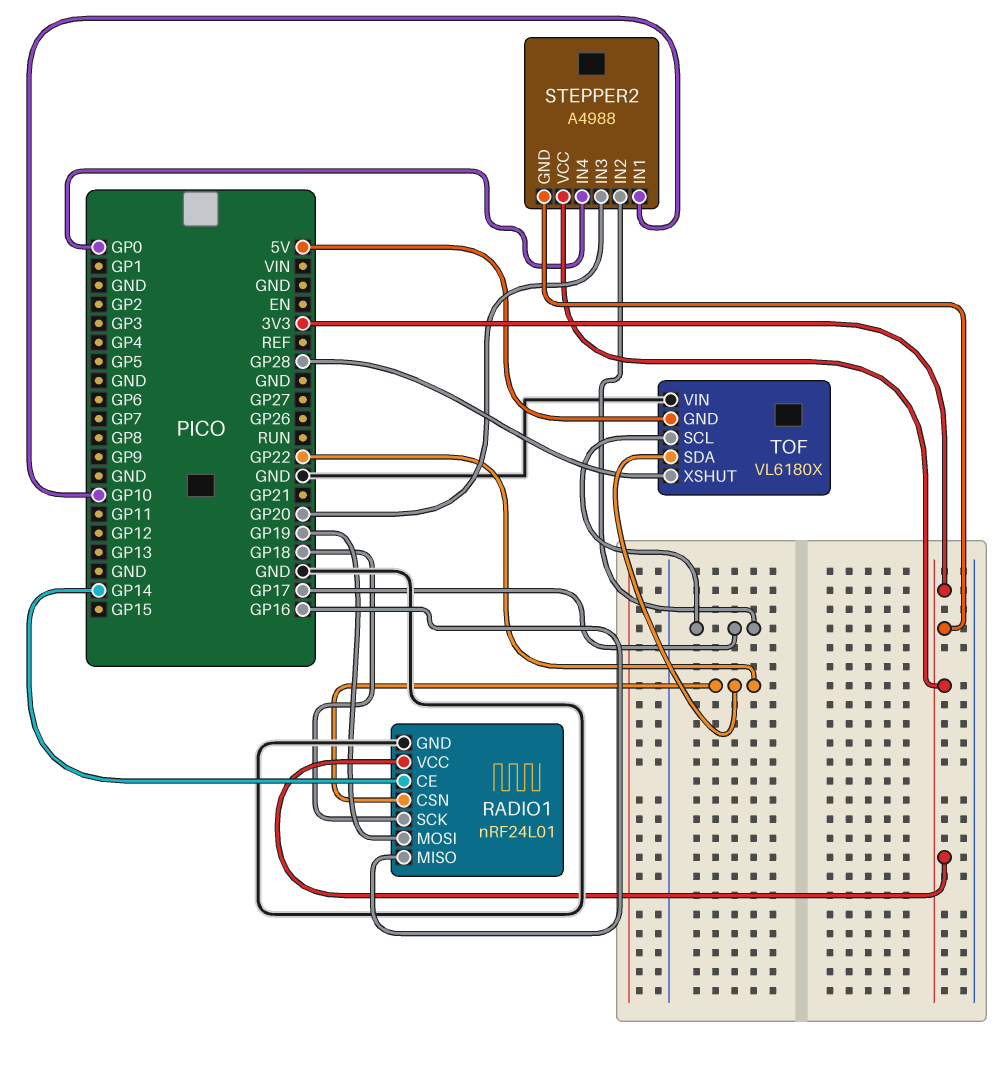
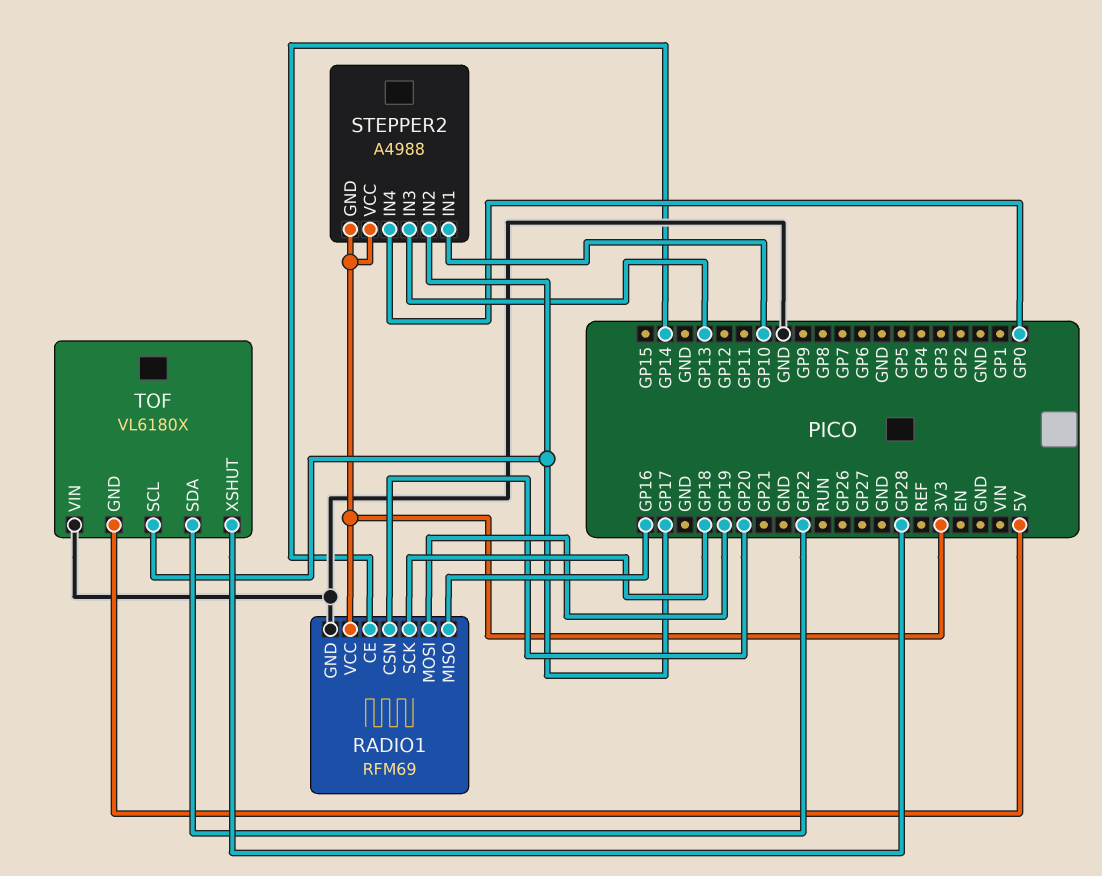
RADIO1: nRF24L01 -> RFM69
RADIO1 pin CSN: GP22 -> GP20
STEPPER2 pin IN3: GP20 -> GP13

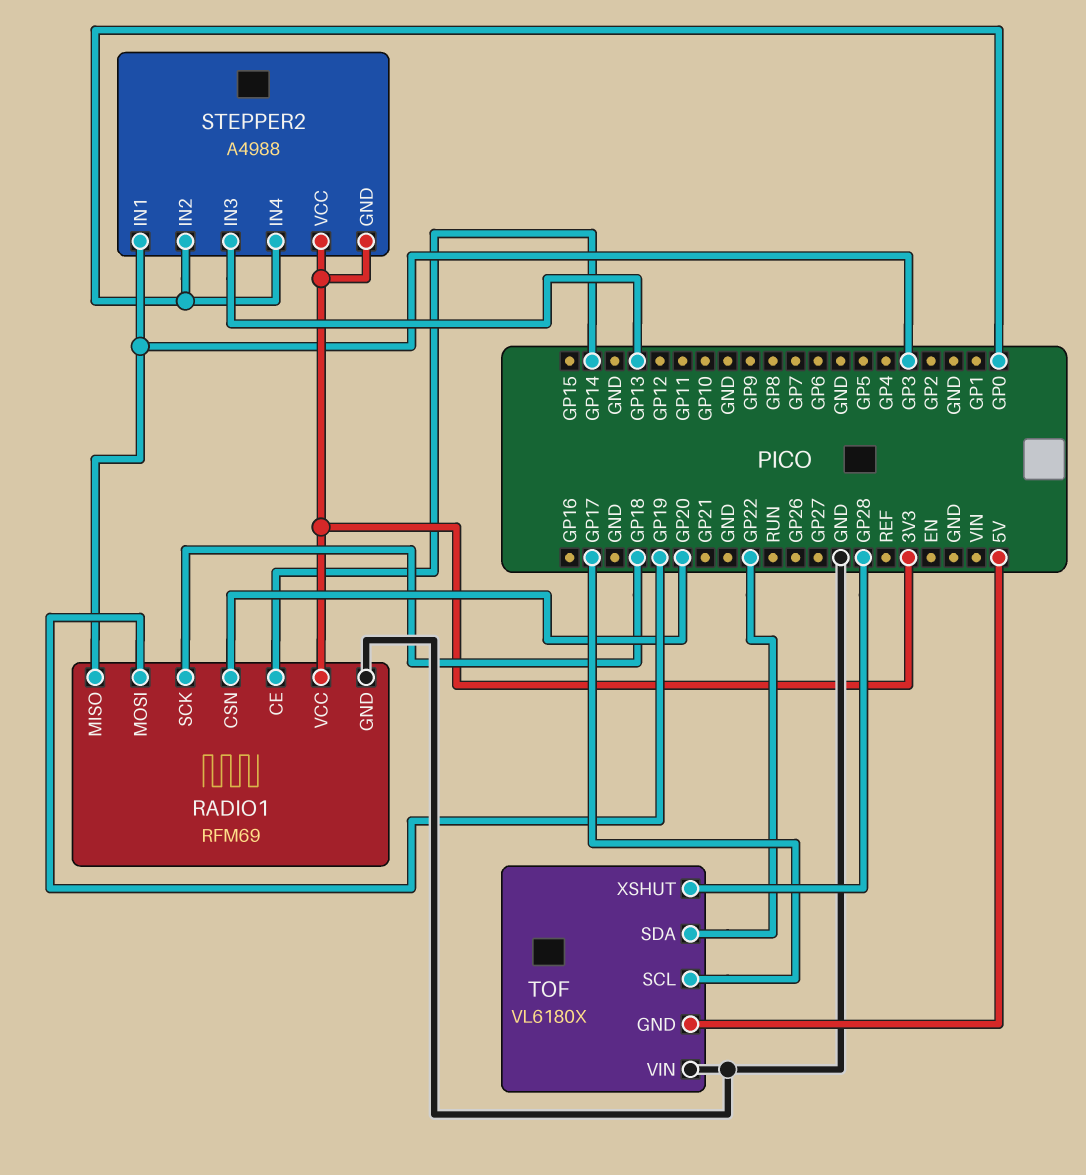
RADIO1 pin MISO: GP16 -> GP3
STEPPER2 pin IN1: GP10 -> GP3
STEPPER2 pin IN2: GP17 -> GP0

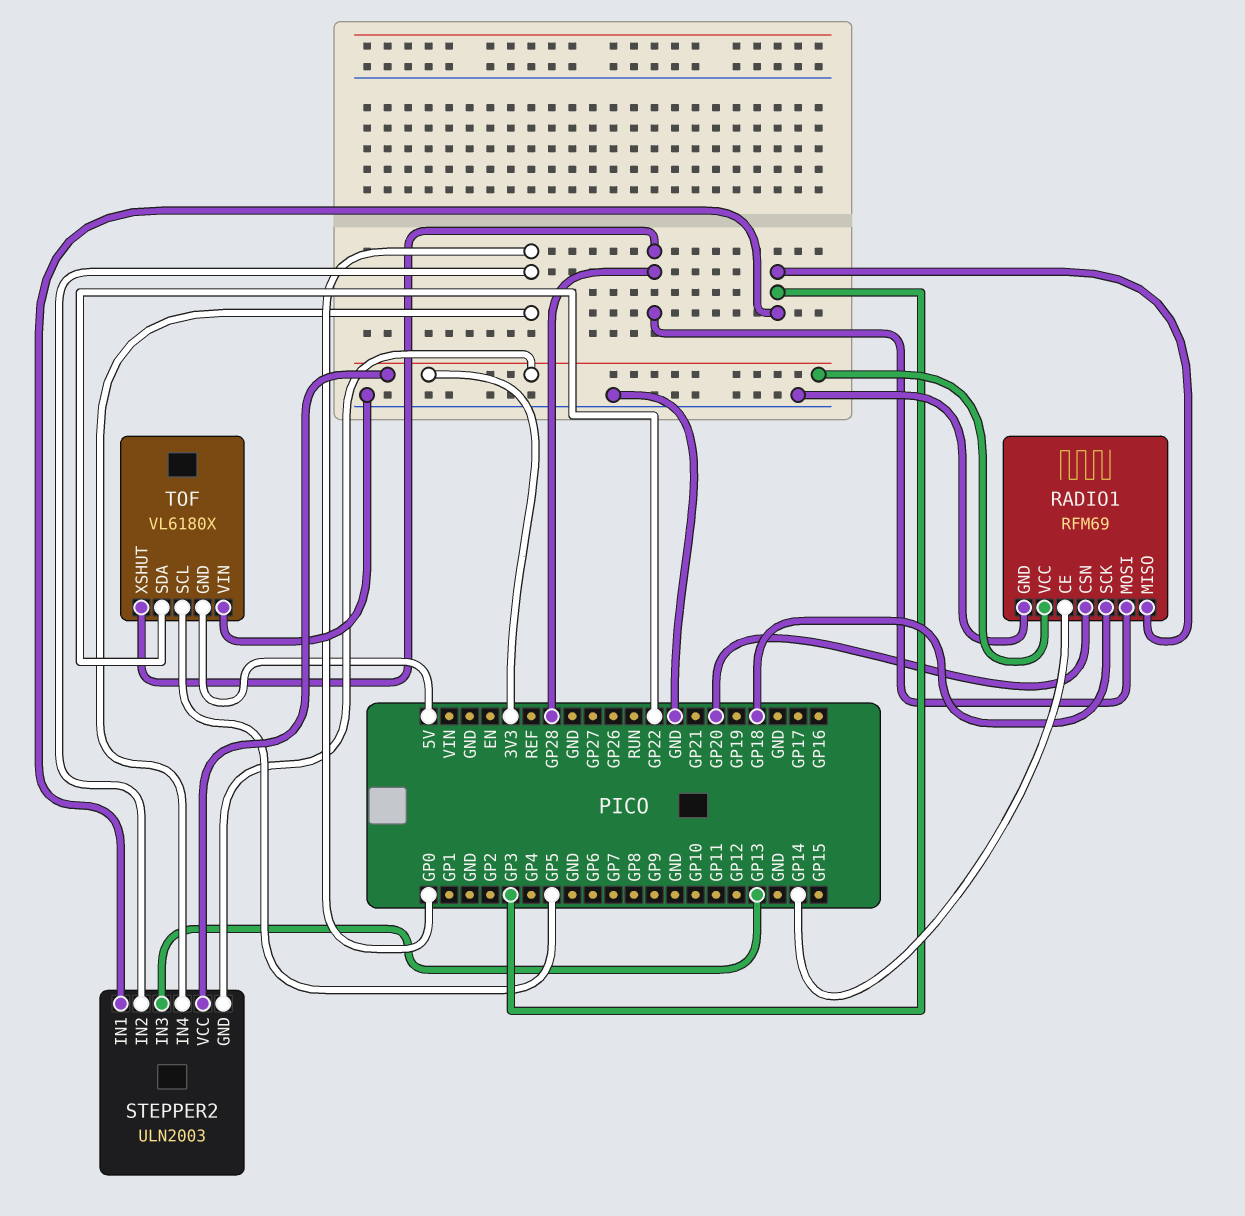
RADIO1 pin MOSI: GP19 -> GP28
STEPPER2: A4988 -> ULN2003
TOF pin SCL: GP17 -> GP5

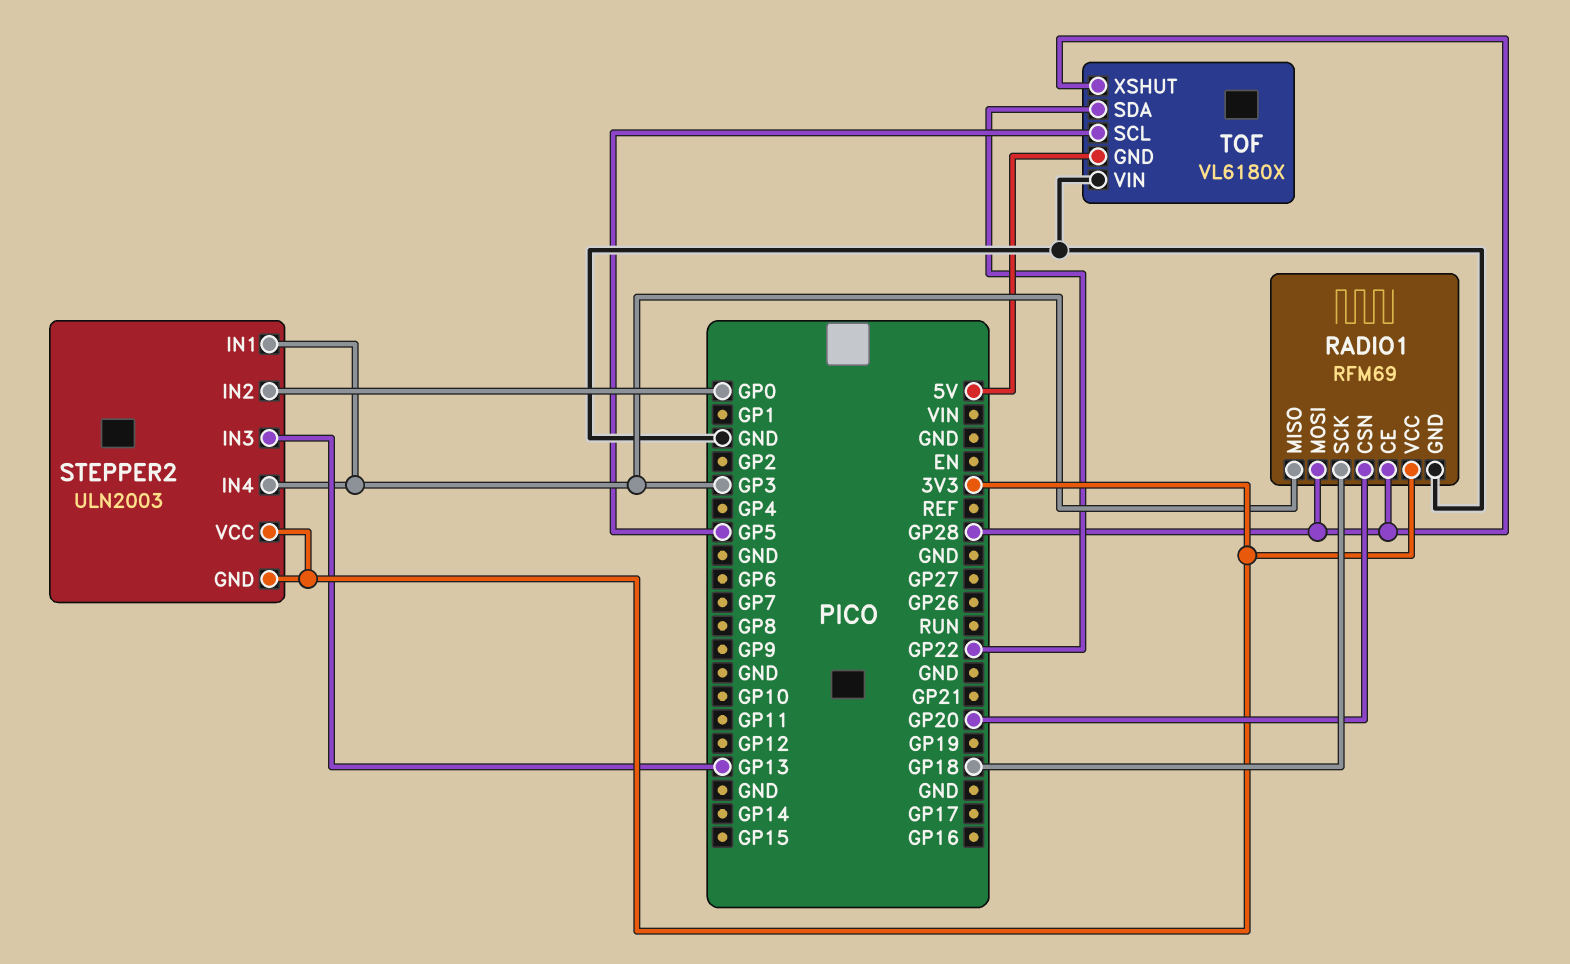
RADIO1 pin CE: GP14 -> GP28
STEPPER2 pin IN4: GP0 -> GP3

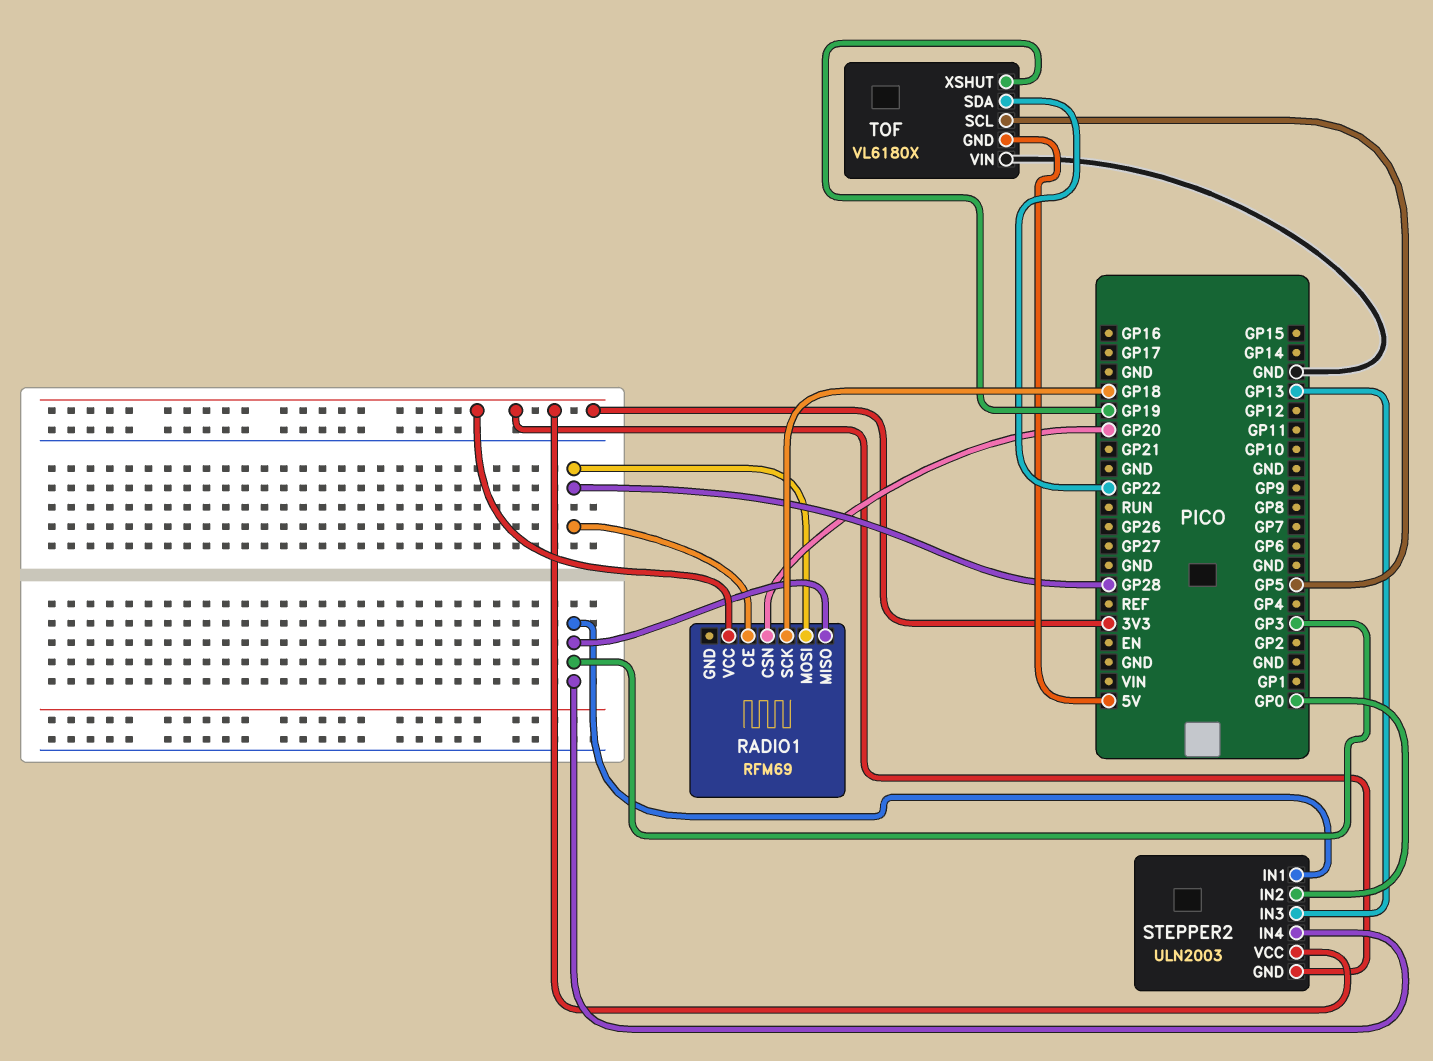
RADIO1 pin GND: GND -> none
TOF pin XSHUT: GP28 -> GP19

